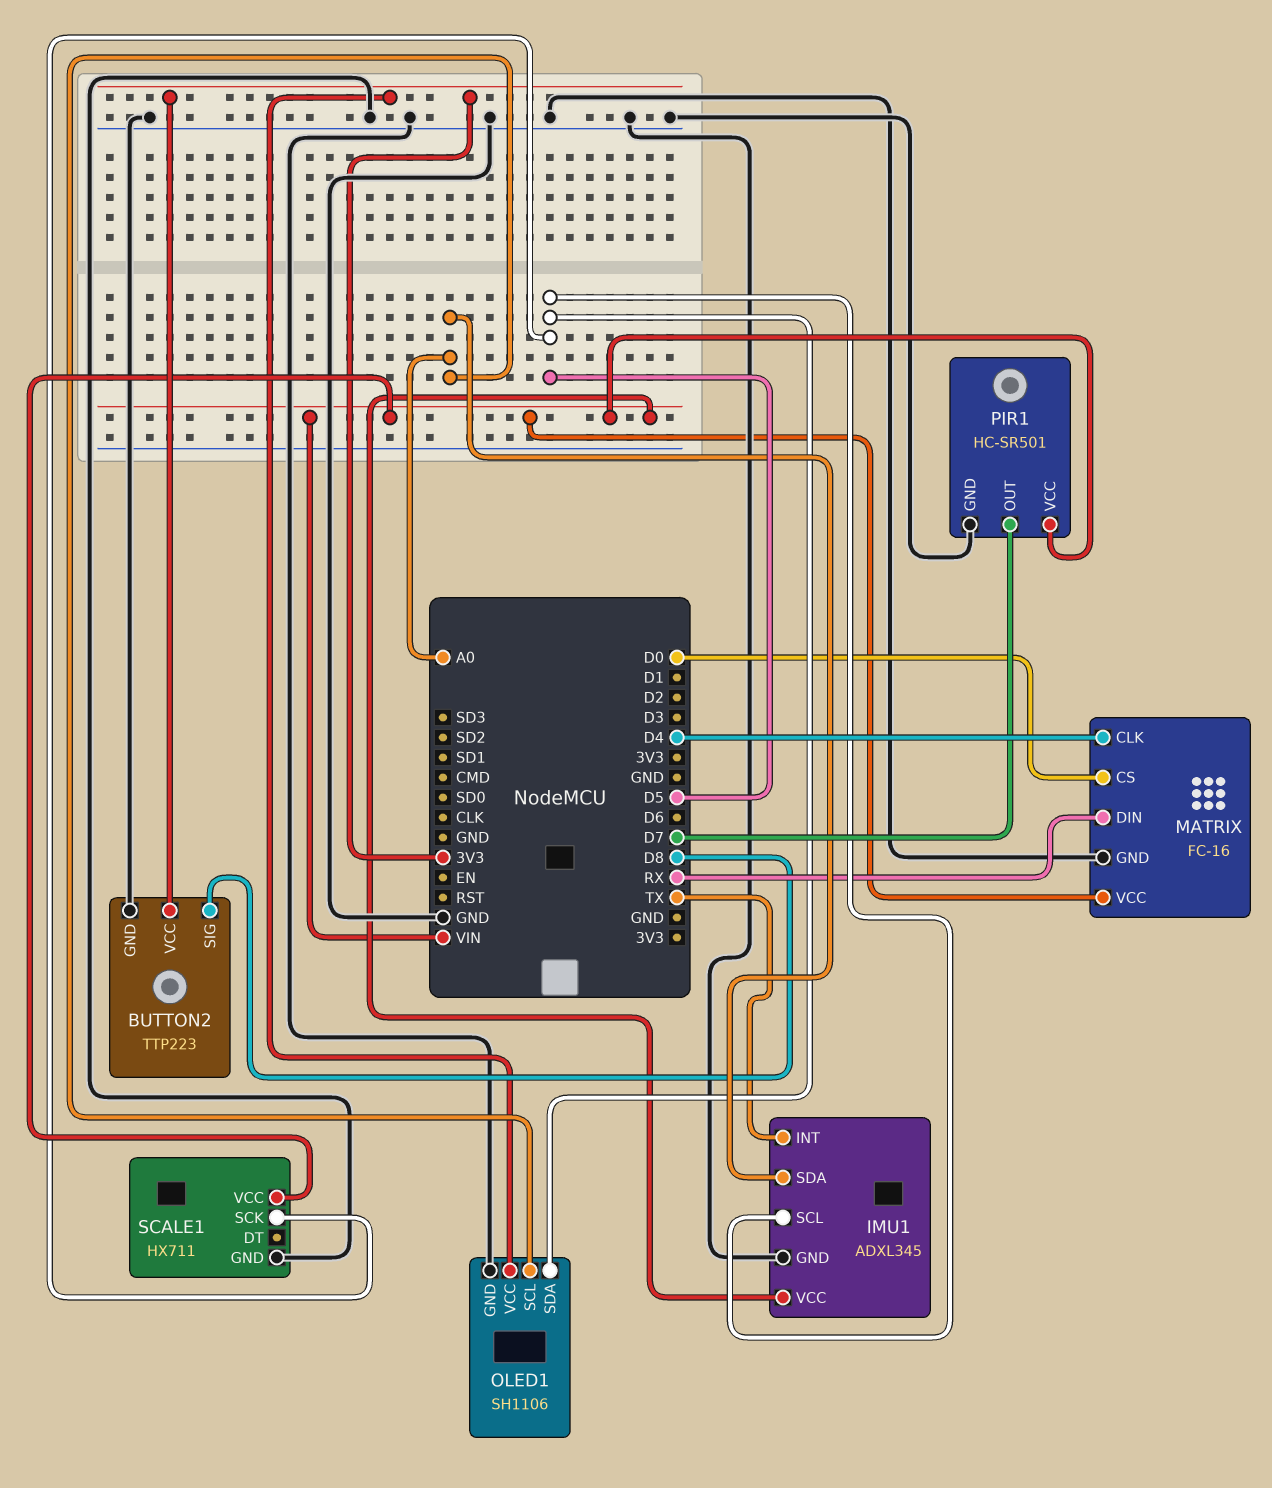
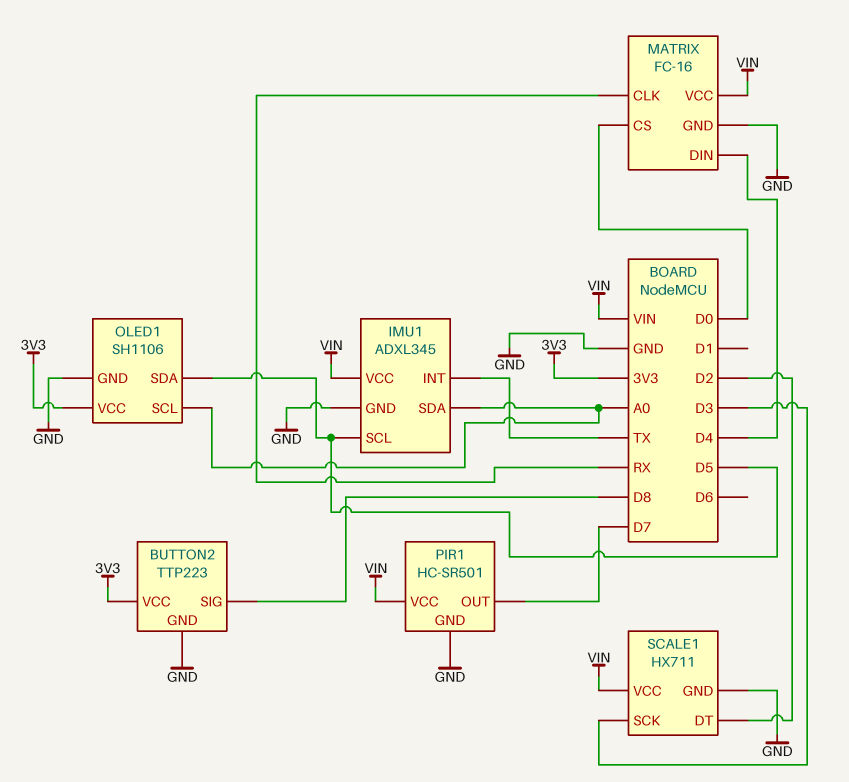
MATRIX pin CLK: D4 -> RX
MATRIX pin DIN: RX -> D4
SCALE1 pin DT: none -> D2
SCALE1 pin SCK: D5 -> D3

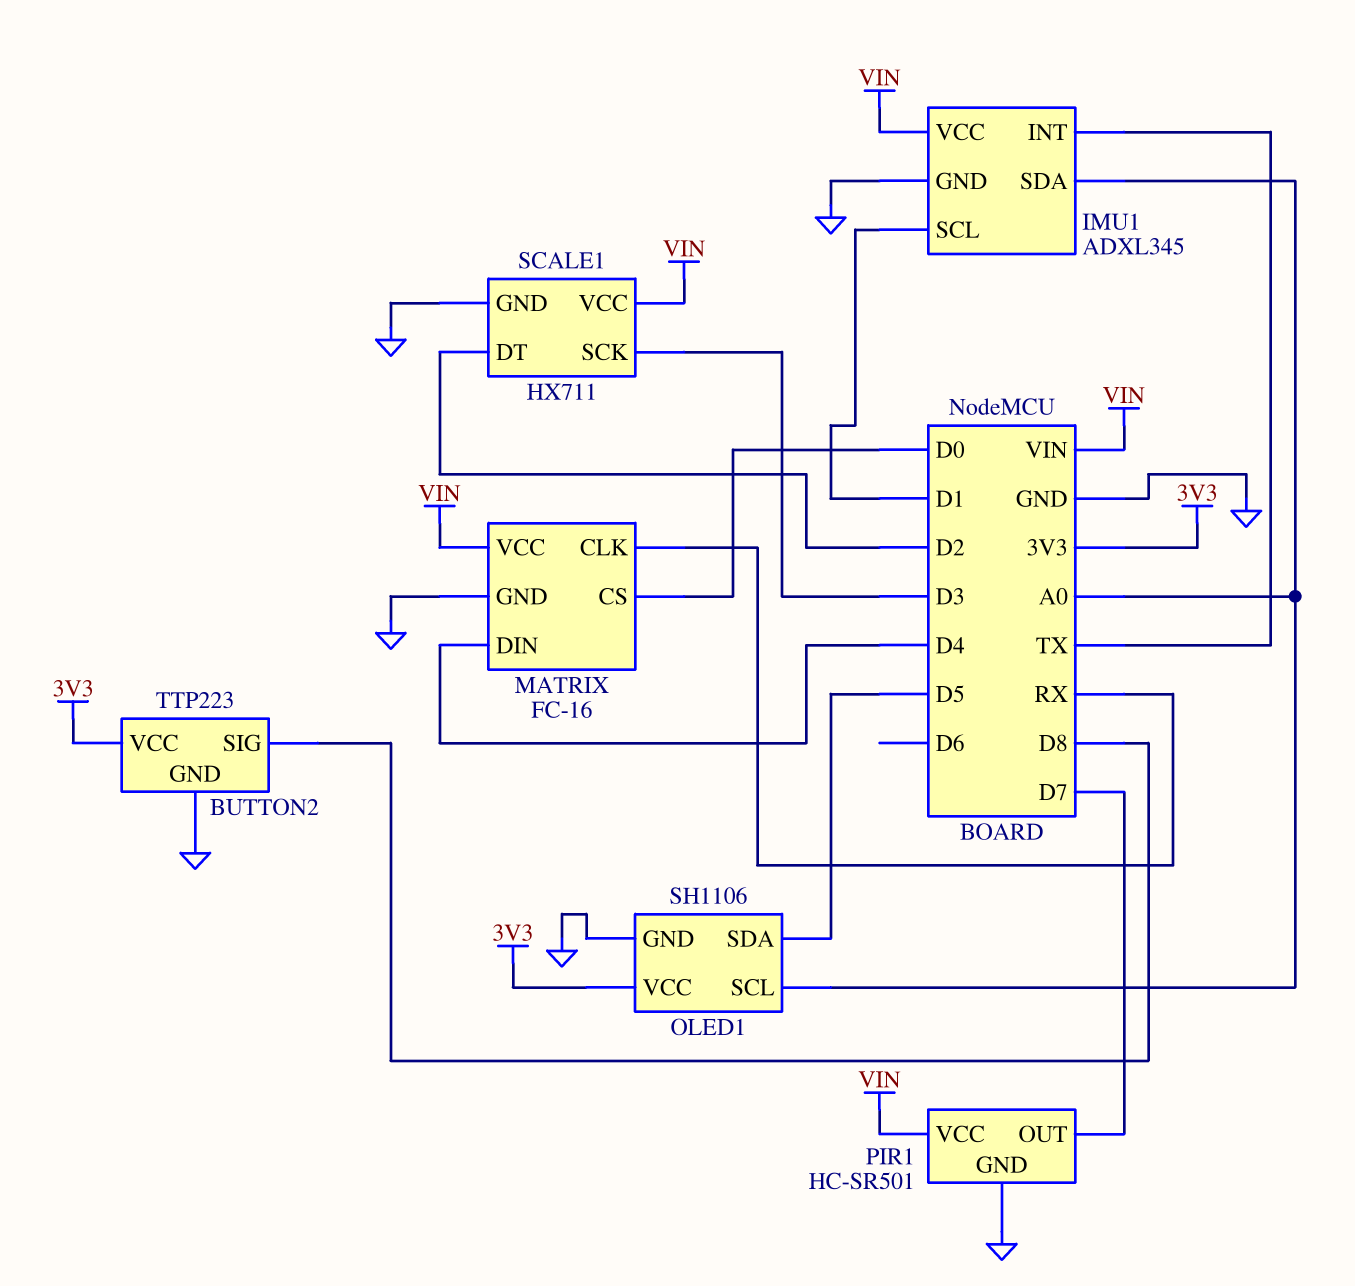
IMU1 pin SCL: D5 -> D1

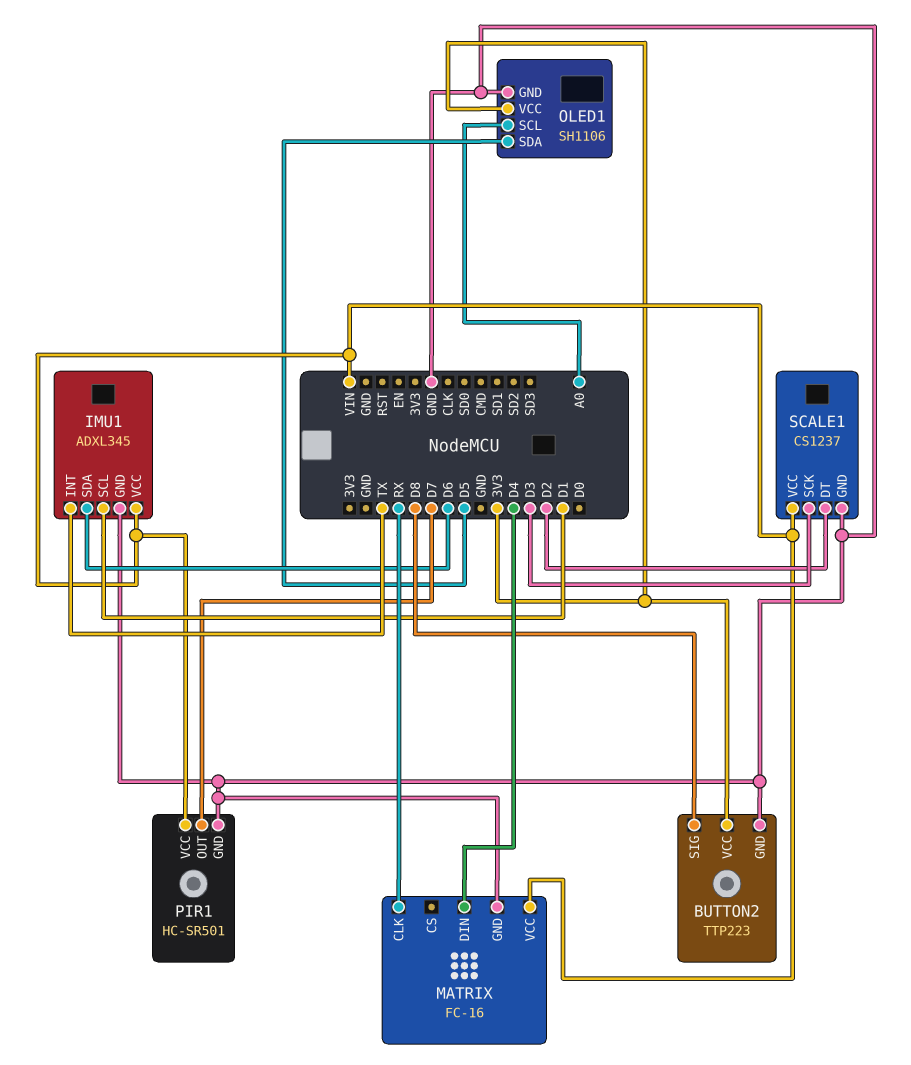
IMU1 pin SDA: A0 -> D6
MATRIX pin CS: D0 -> none
SCALE1: HX711 -> CS1237

